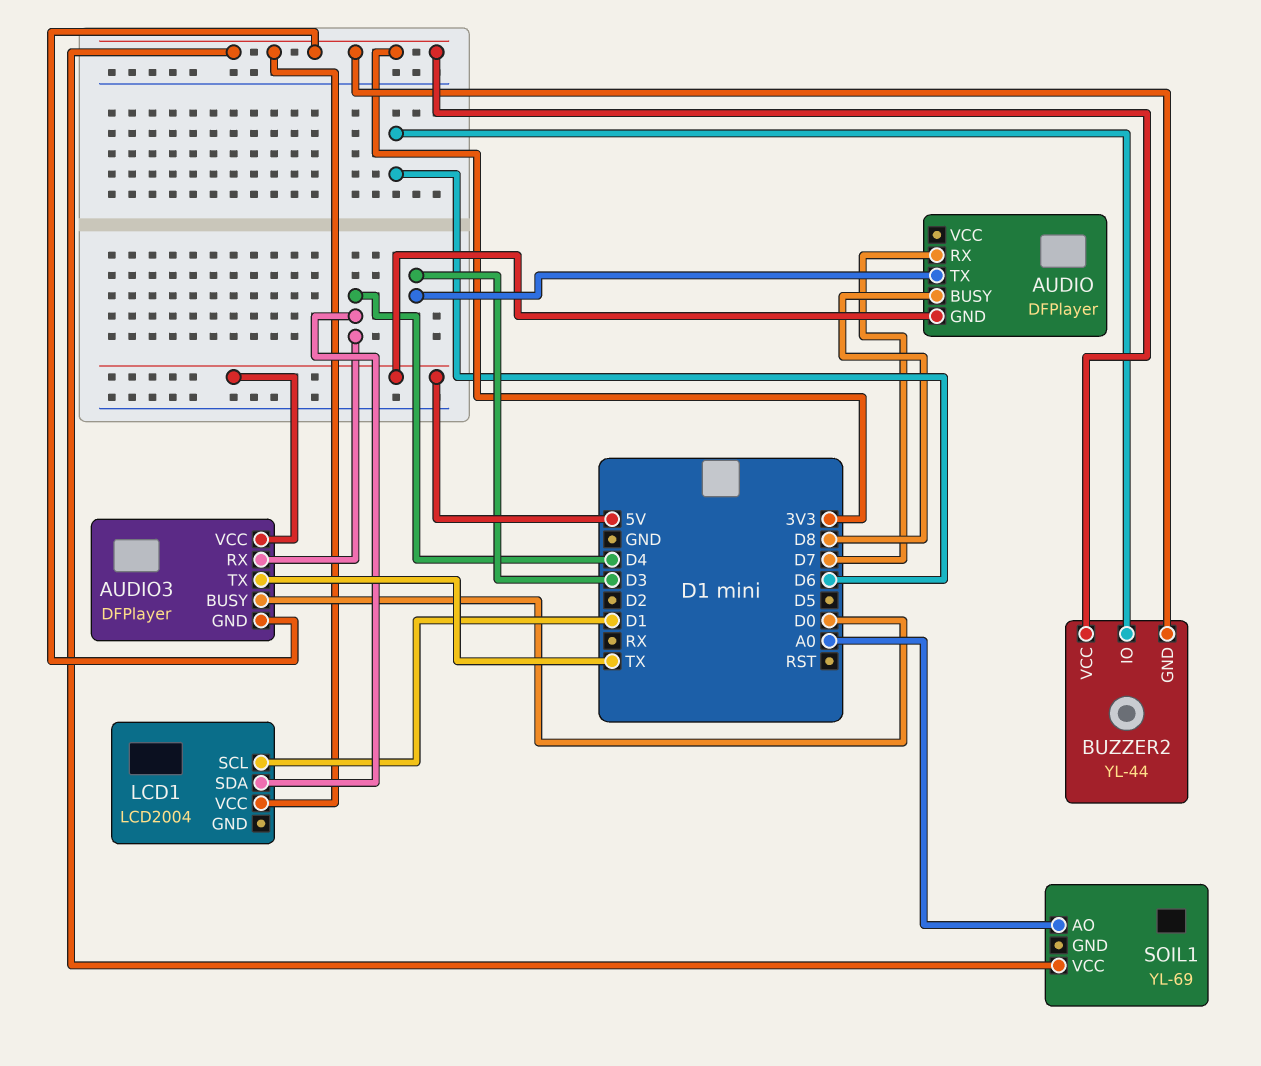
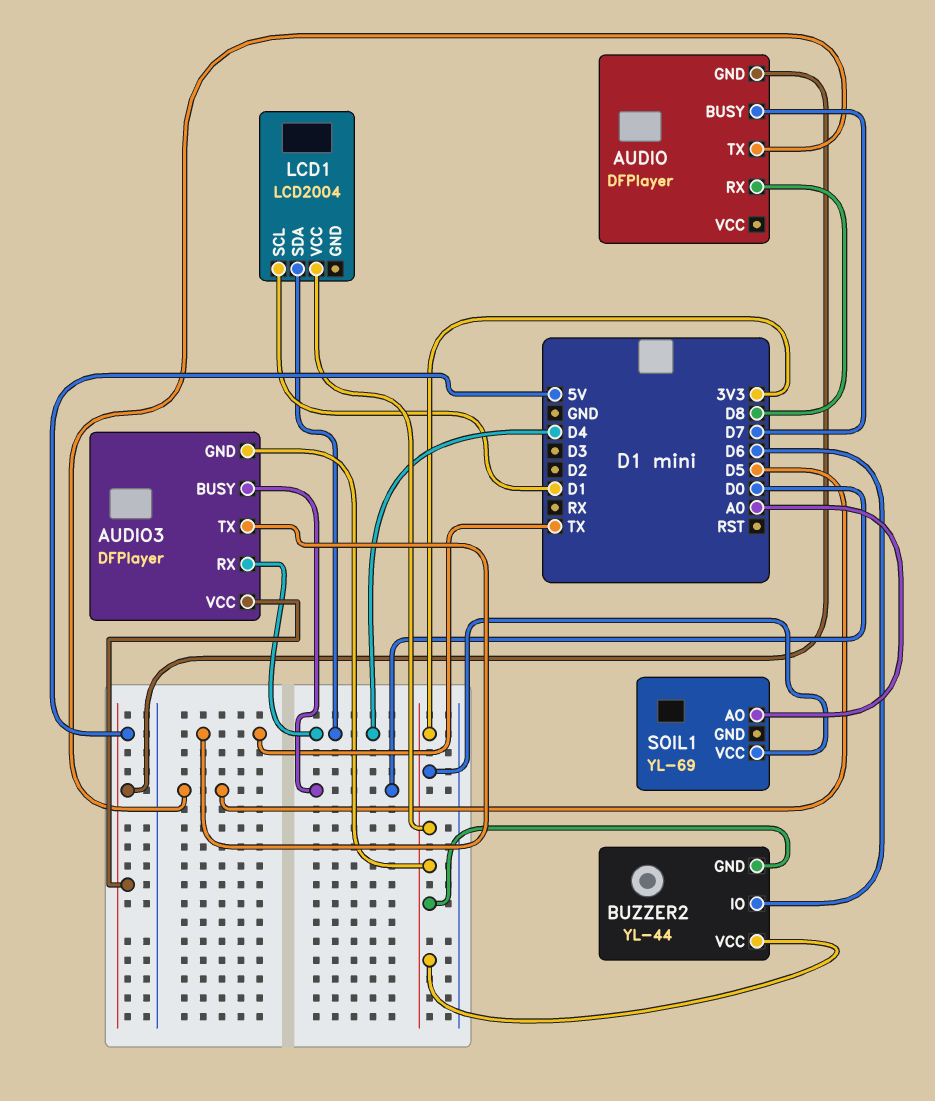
AUDIO pin BUSY: D8 -> D7
AUDIO pin RX: D7 -> D8
AUDIO pin TX: D3 -> D5

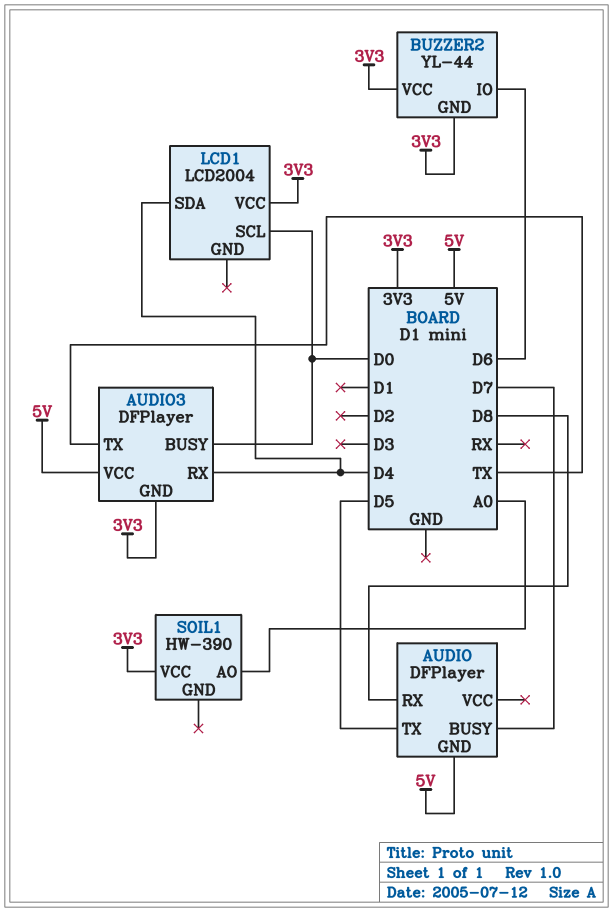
LCD1 pin SCL: D1 -> D0
SOIL1: YL-69 -> HW-390

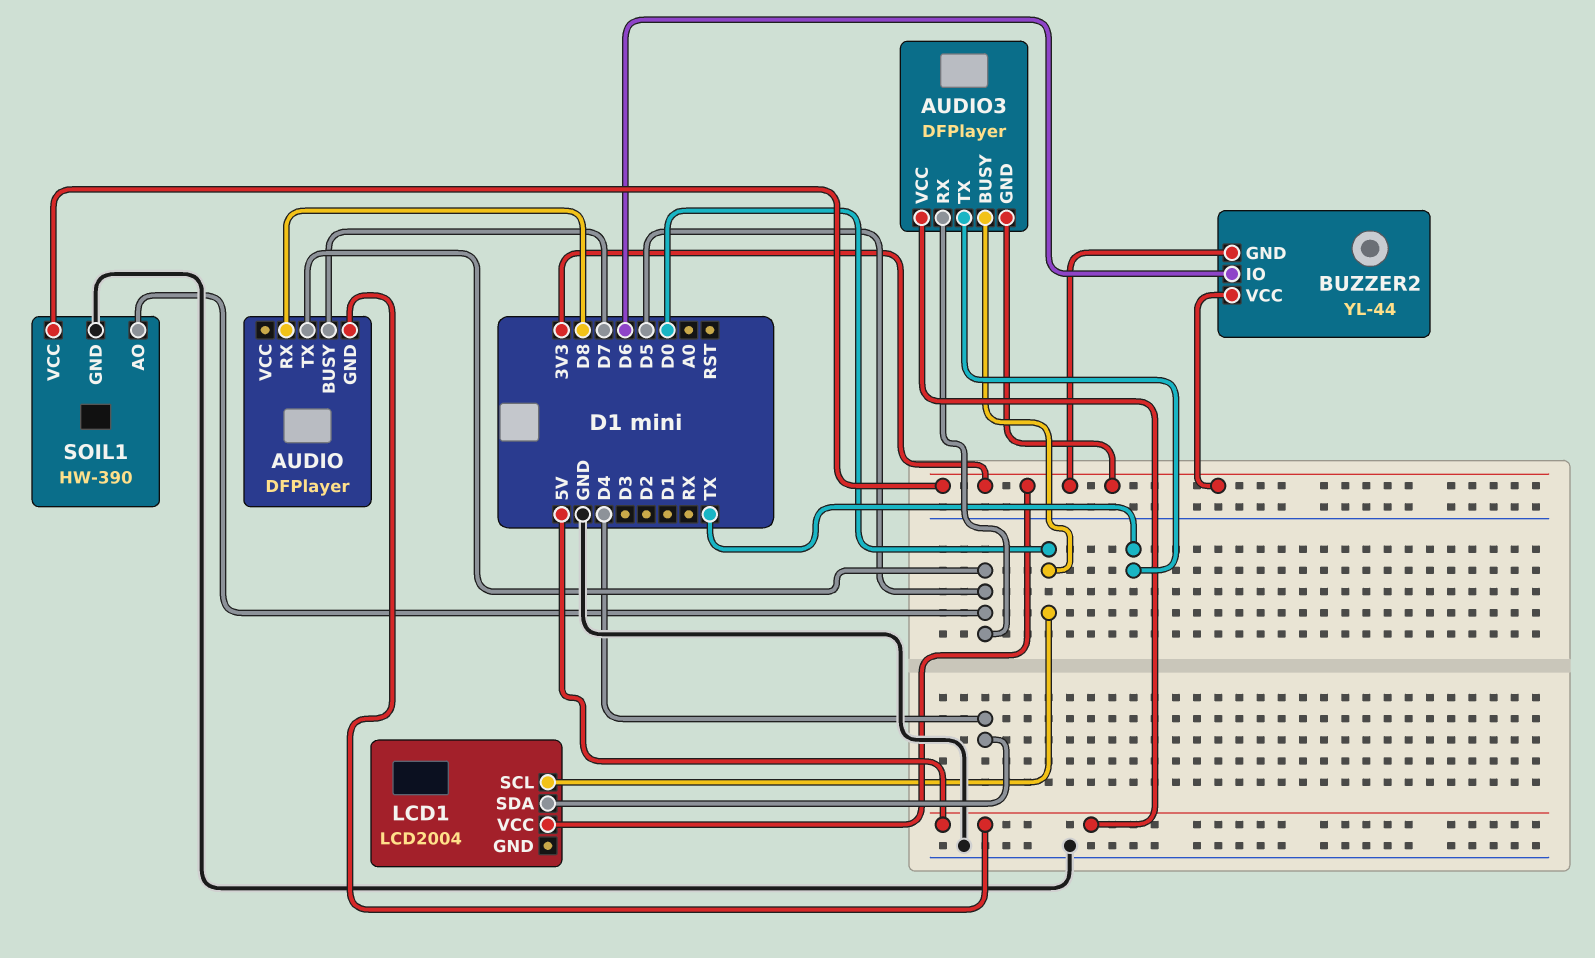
AUDIO3 pin RX: D4 -> D5
SOIL1 pin AO: A0 -> D5
SOIL1 pin GND: none -> GND

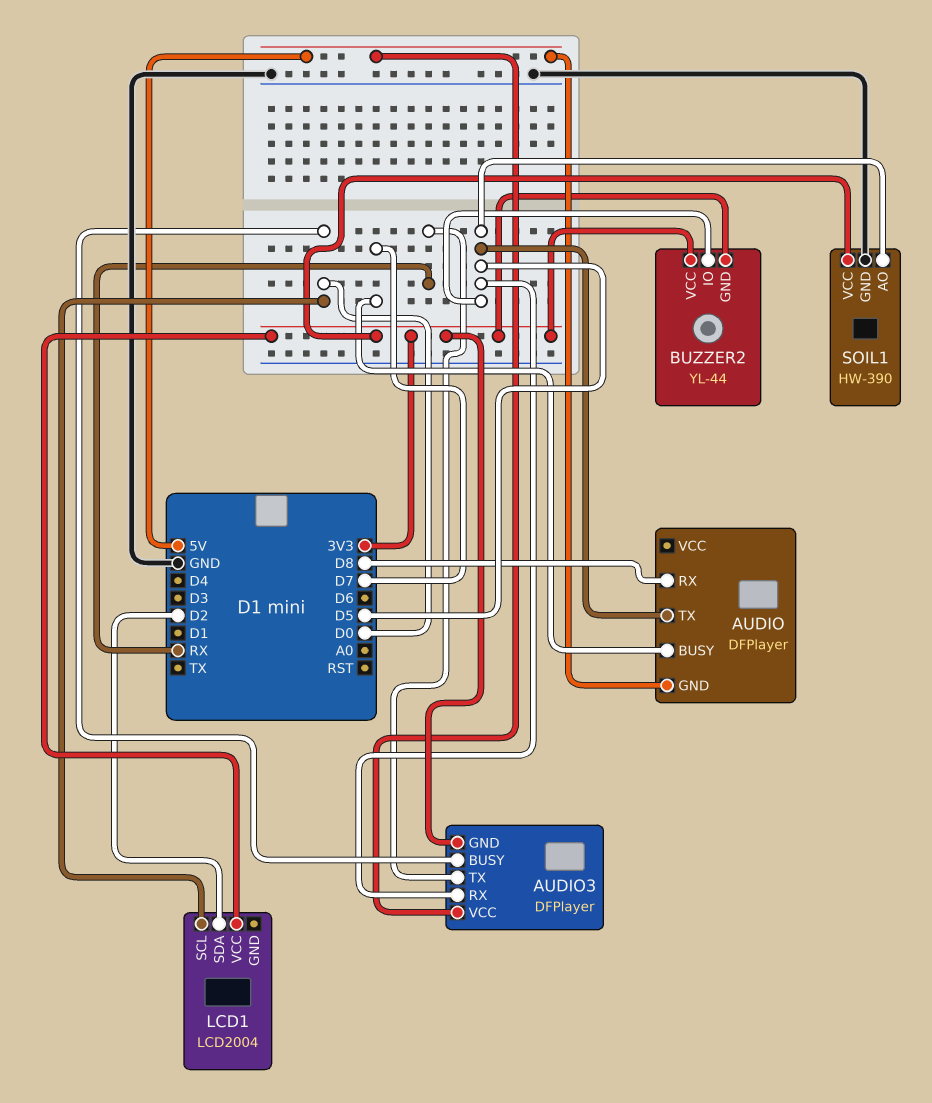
AUDIO3 pin TX: TX -> RX
BUZZER2 pin IO: D6 -> D5
LCD1 pin SDA: D4 -> D2

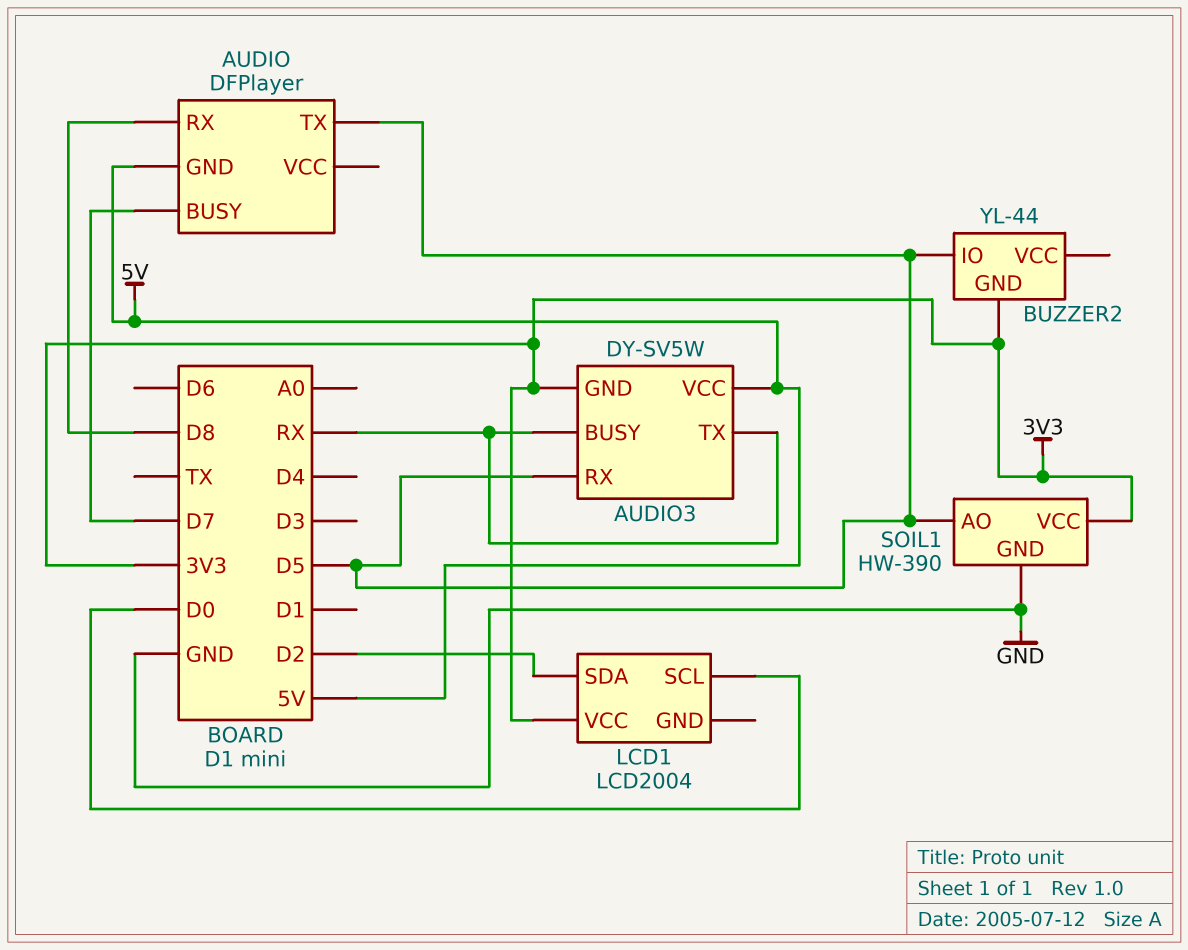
AUDIO3: DFPlayer -> DY-SV5W
AUDIO3 pin BUSY: D0 -> RX
BUZZER2 pin VCC: 3V3 -> none

